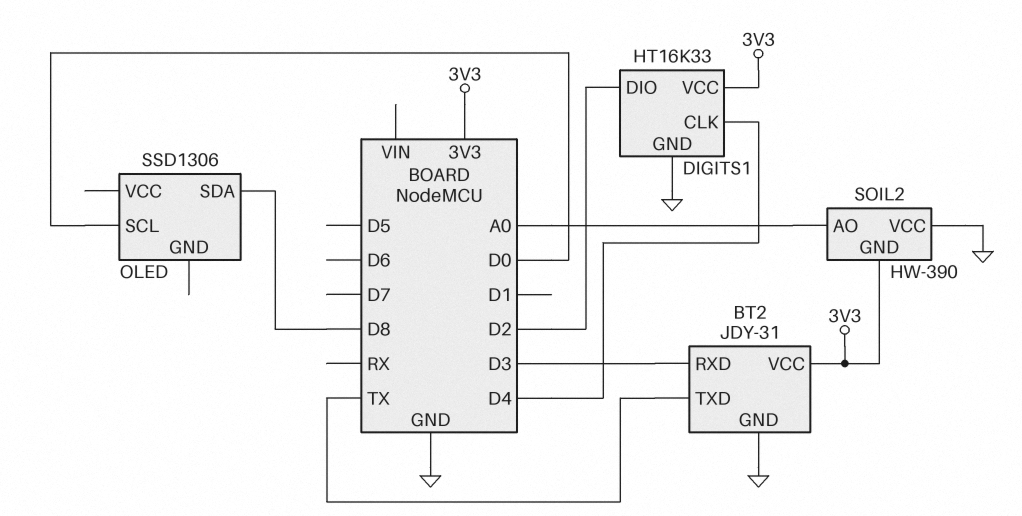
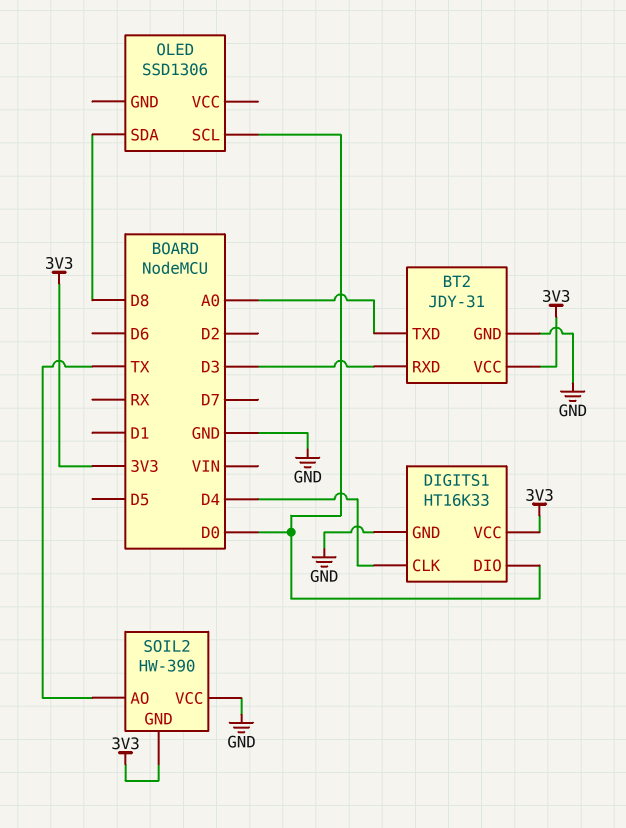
BT2 pin TXD: TX -> A0
DIGITS1 pin DIO: D2 -> D0
SOIL2 pin AO: A0 -> TX

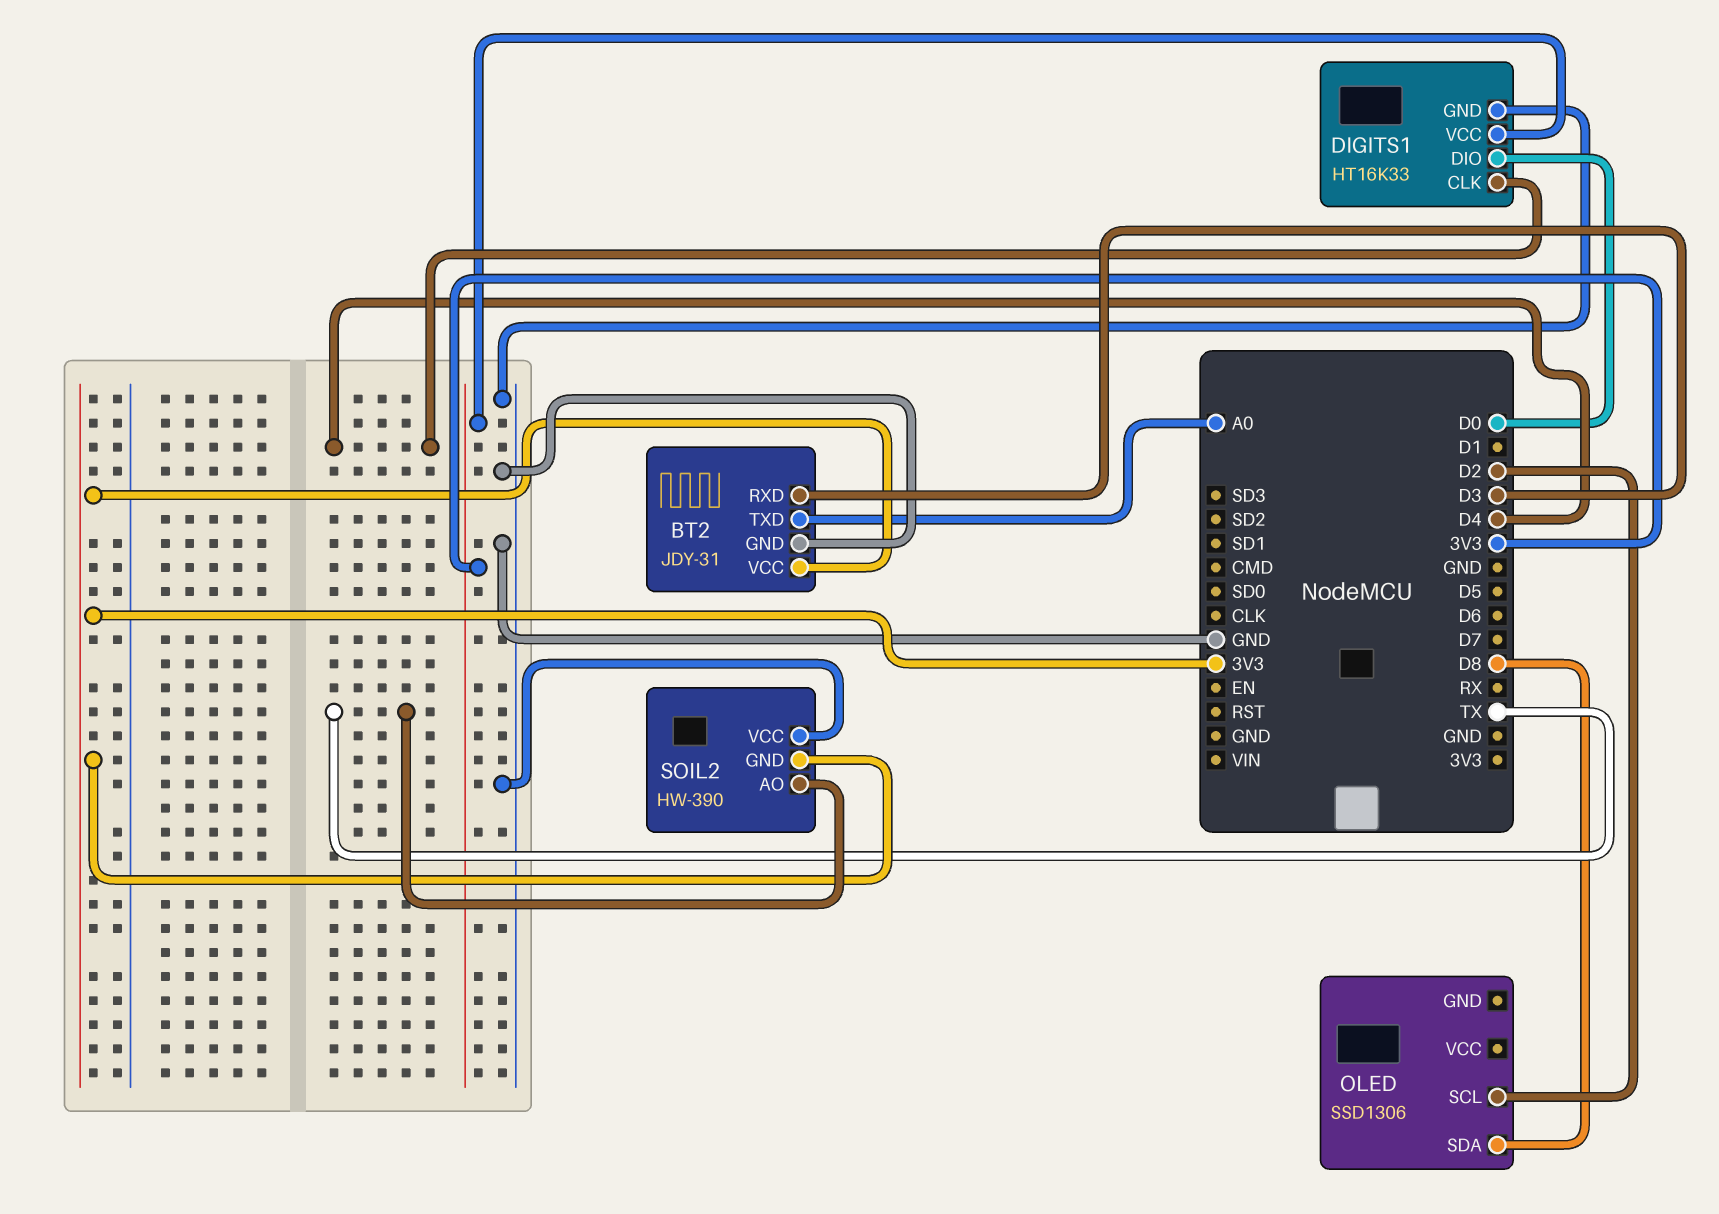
OLED pin SCL: D0 -> D2

